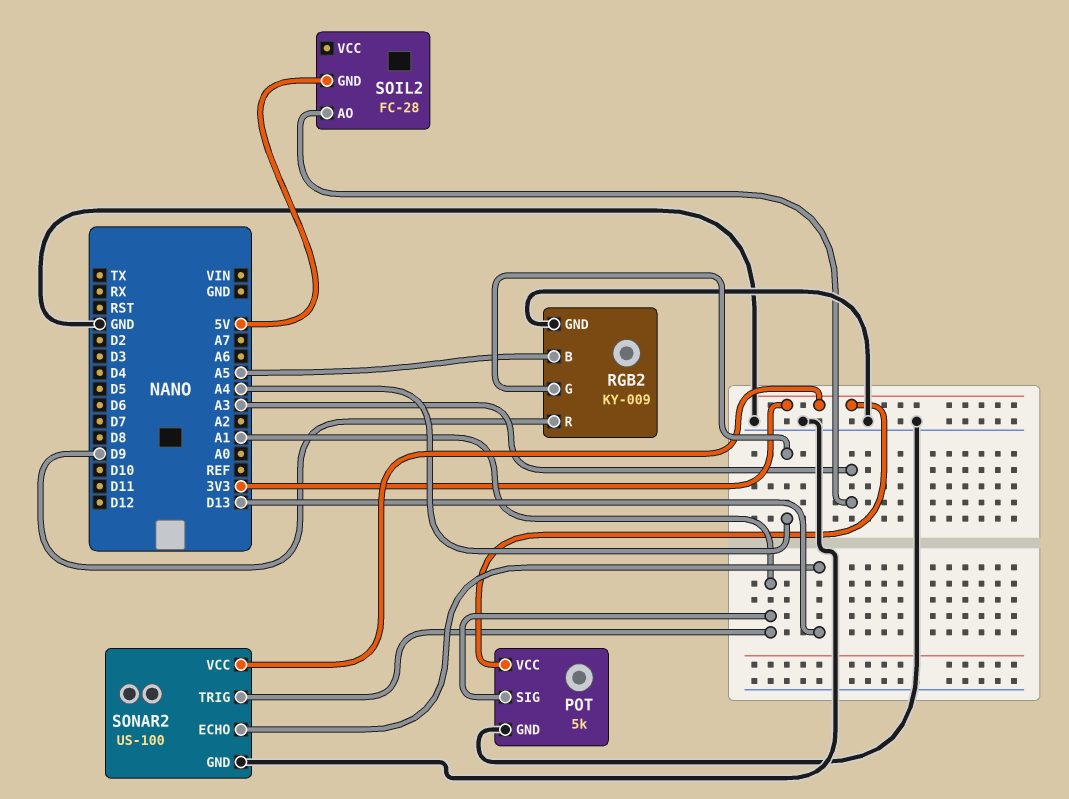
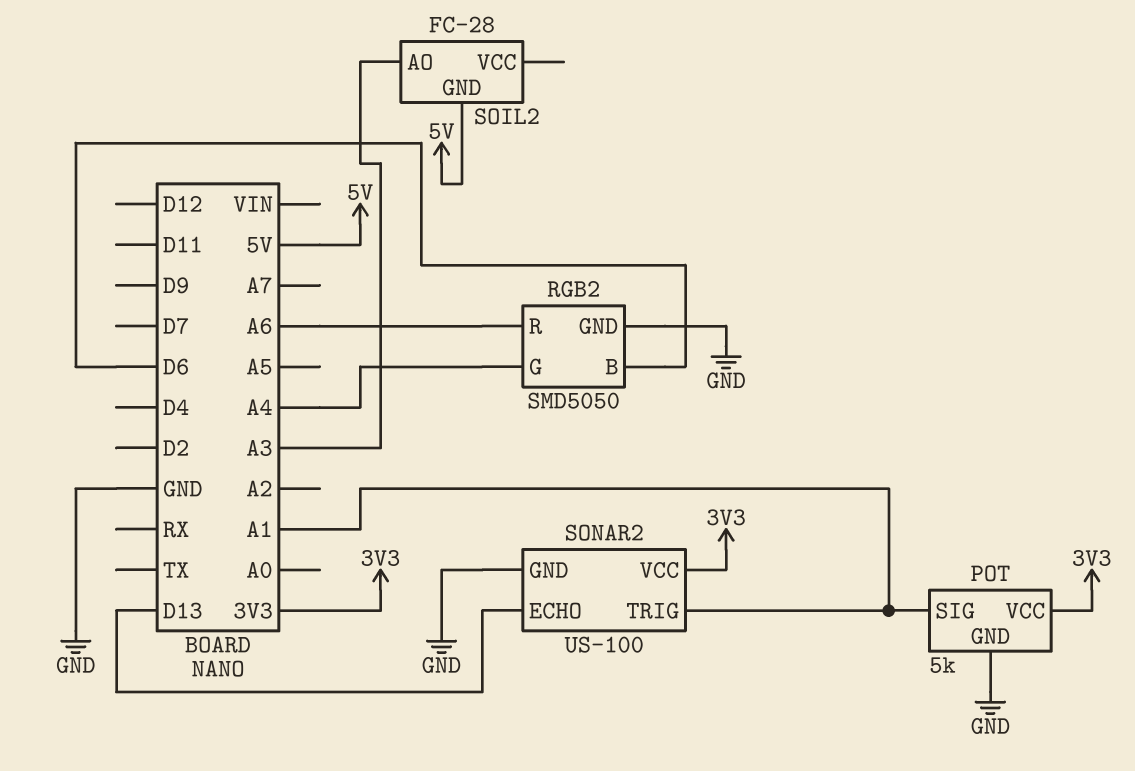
RGB2: KY-009 -> SMD5050
RGB2 pin B: A5 -> D6
RGB2 pin R: D9 -> A6

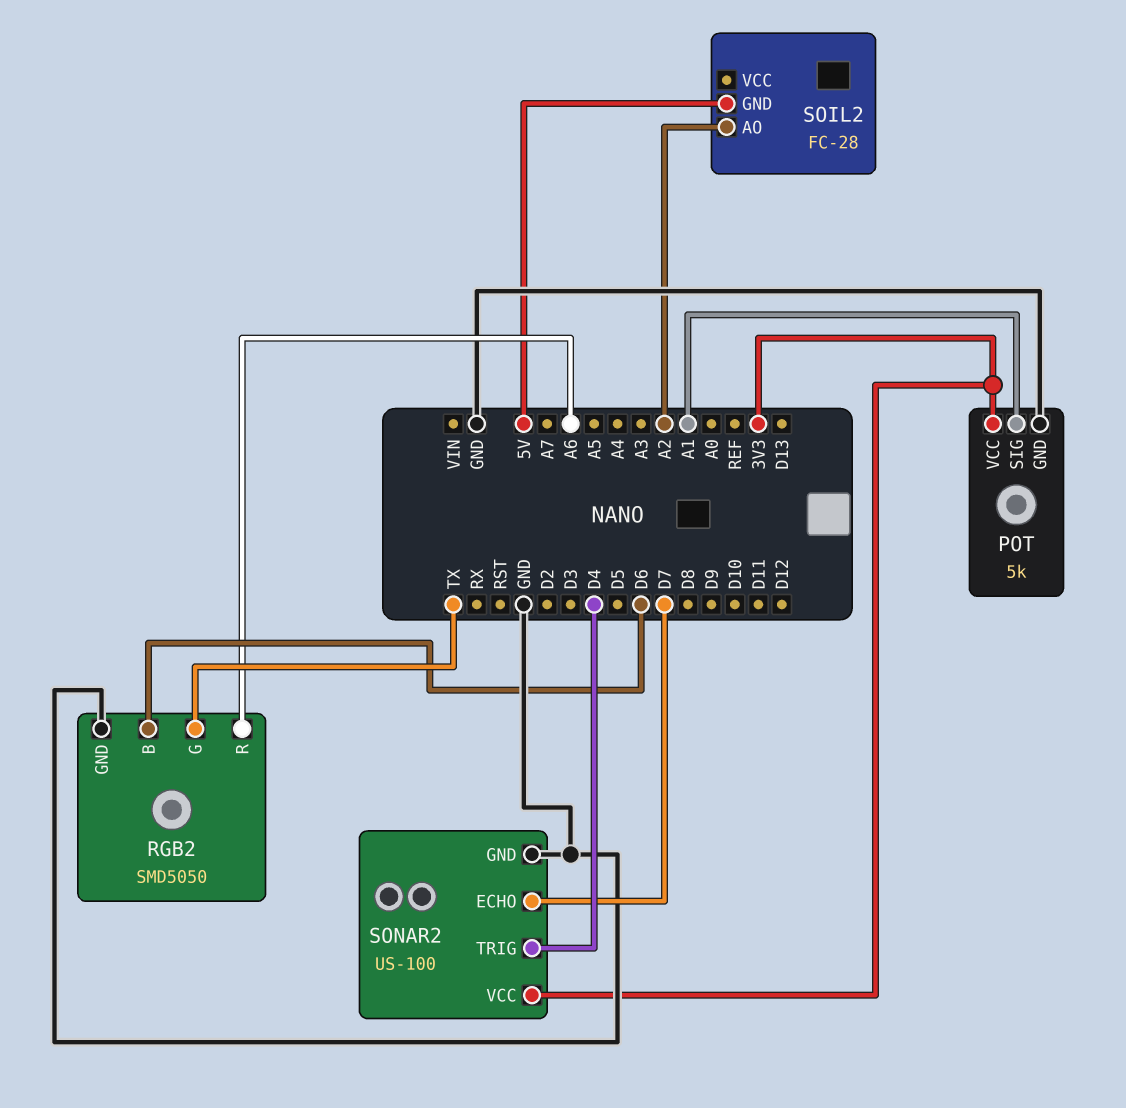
RGB2 pin G: A4 -> TX
SOIL2 pin AO: A3 -> A2
SONAR2 pin ECHO: D13 -> D7
SONAR2 pin TRIG: A1 -> D4

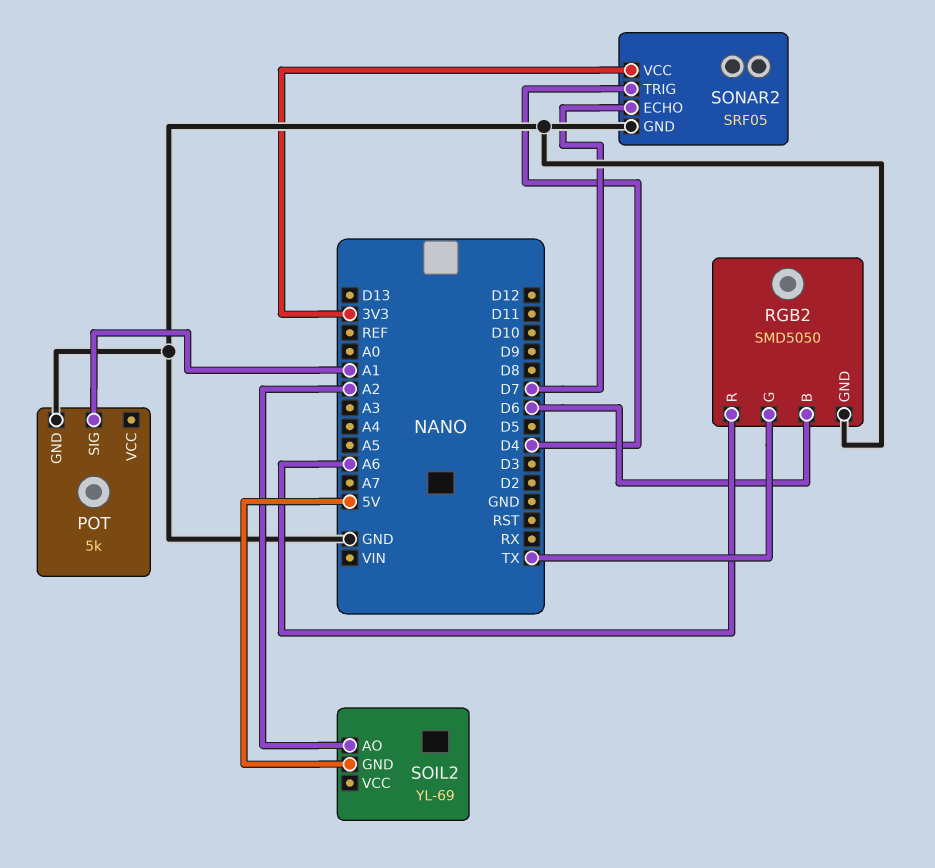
POT pin VCC: 3V3 -> none
SOIL2: FC-28 -> YL-69
SONAR2: US-100 -> SRF05

